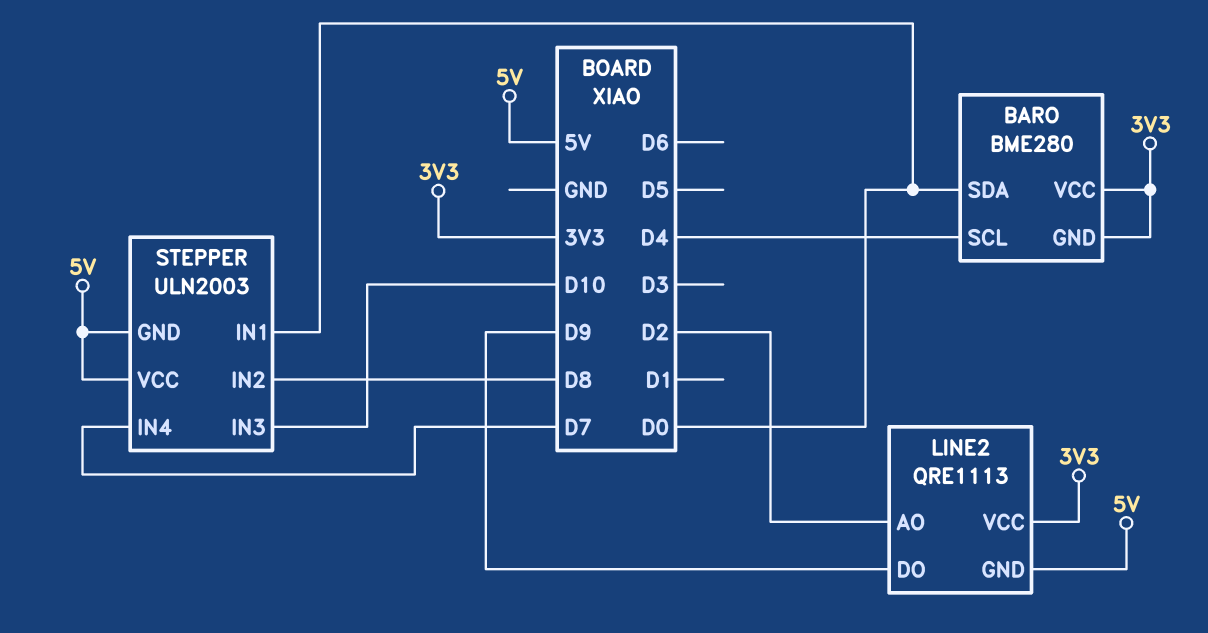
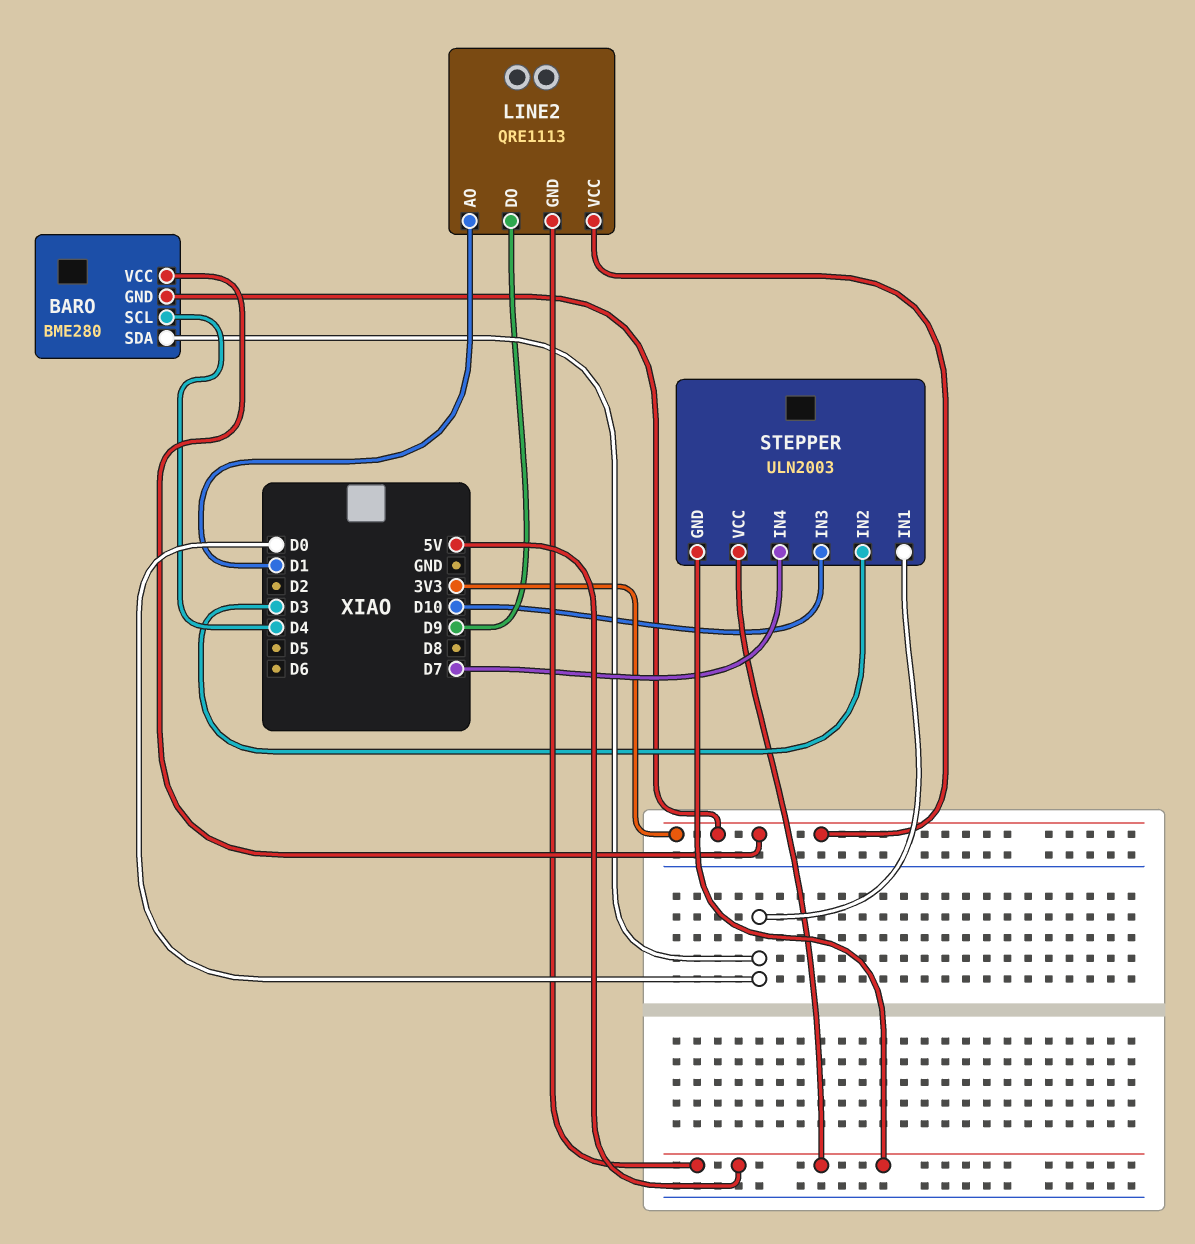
LINE2 pin AO: D2 -> D1
STEPPER pin IN2: D8 -> D3

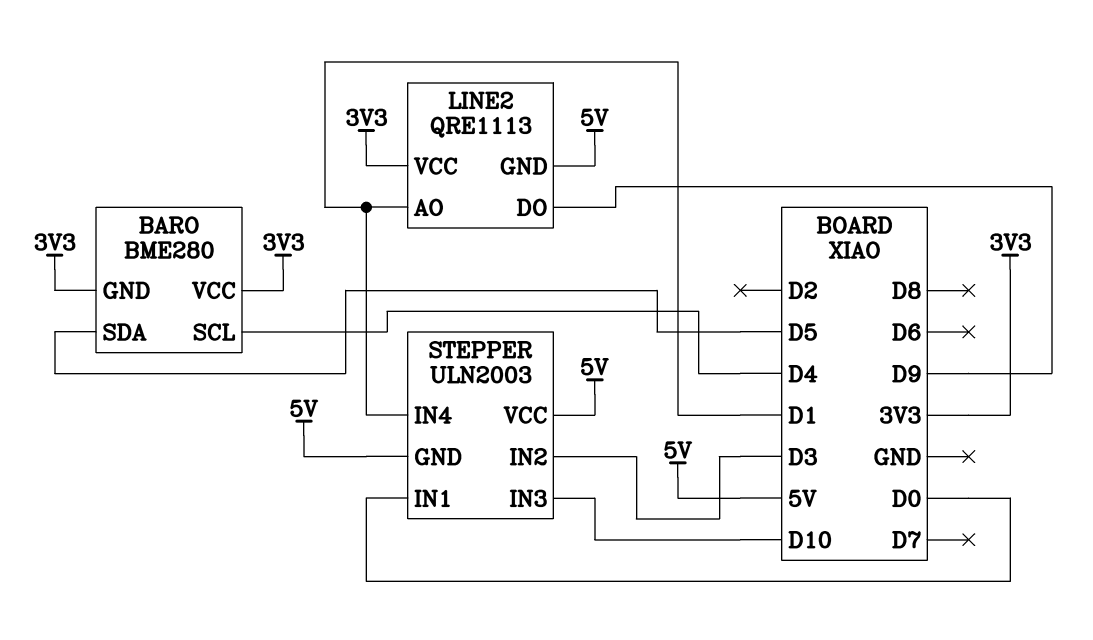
BARO pin SDA: D0 -> D5
STEPPER pin IN4: D7 -> D1

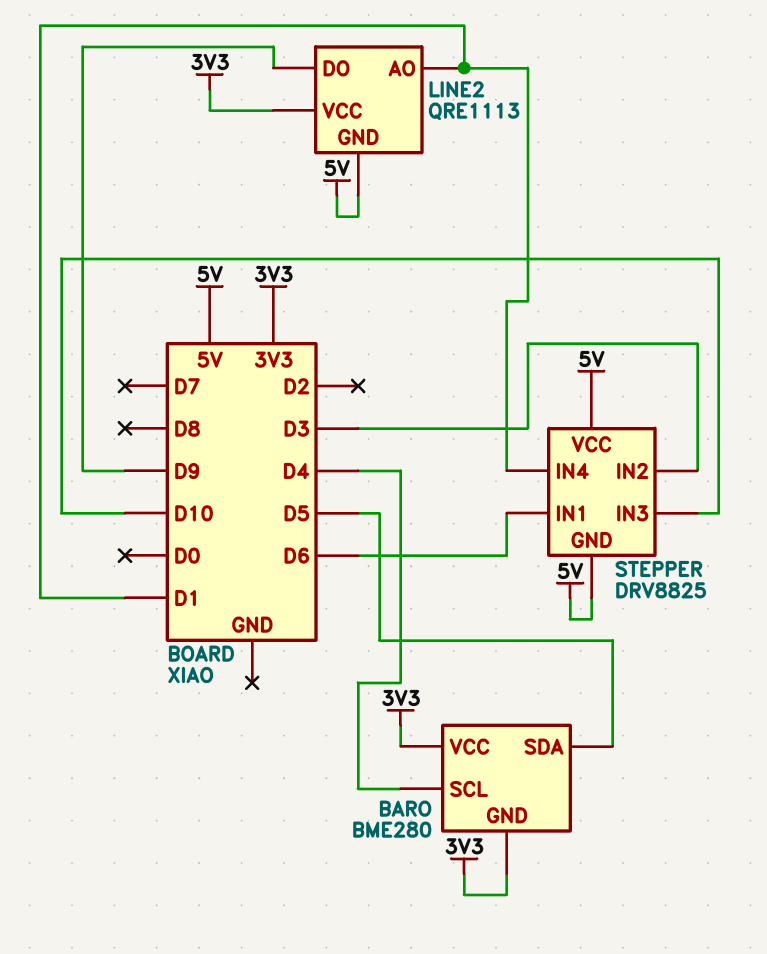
STEPPER: ULN2003 -> DRV8825
STEPPER pin IN1: D0 -> D6

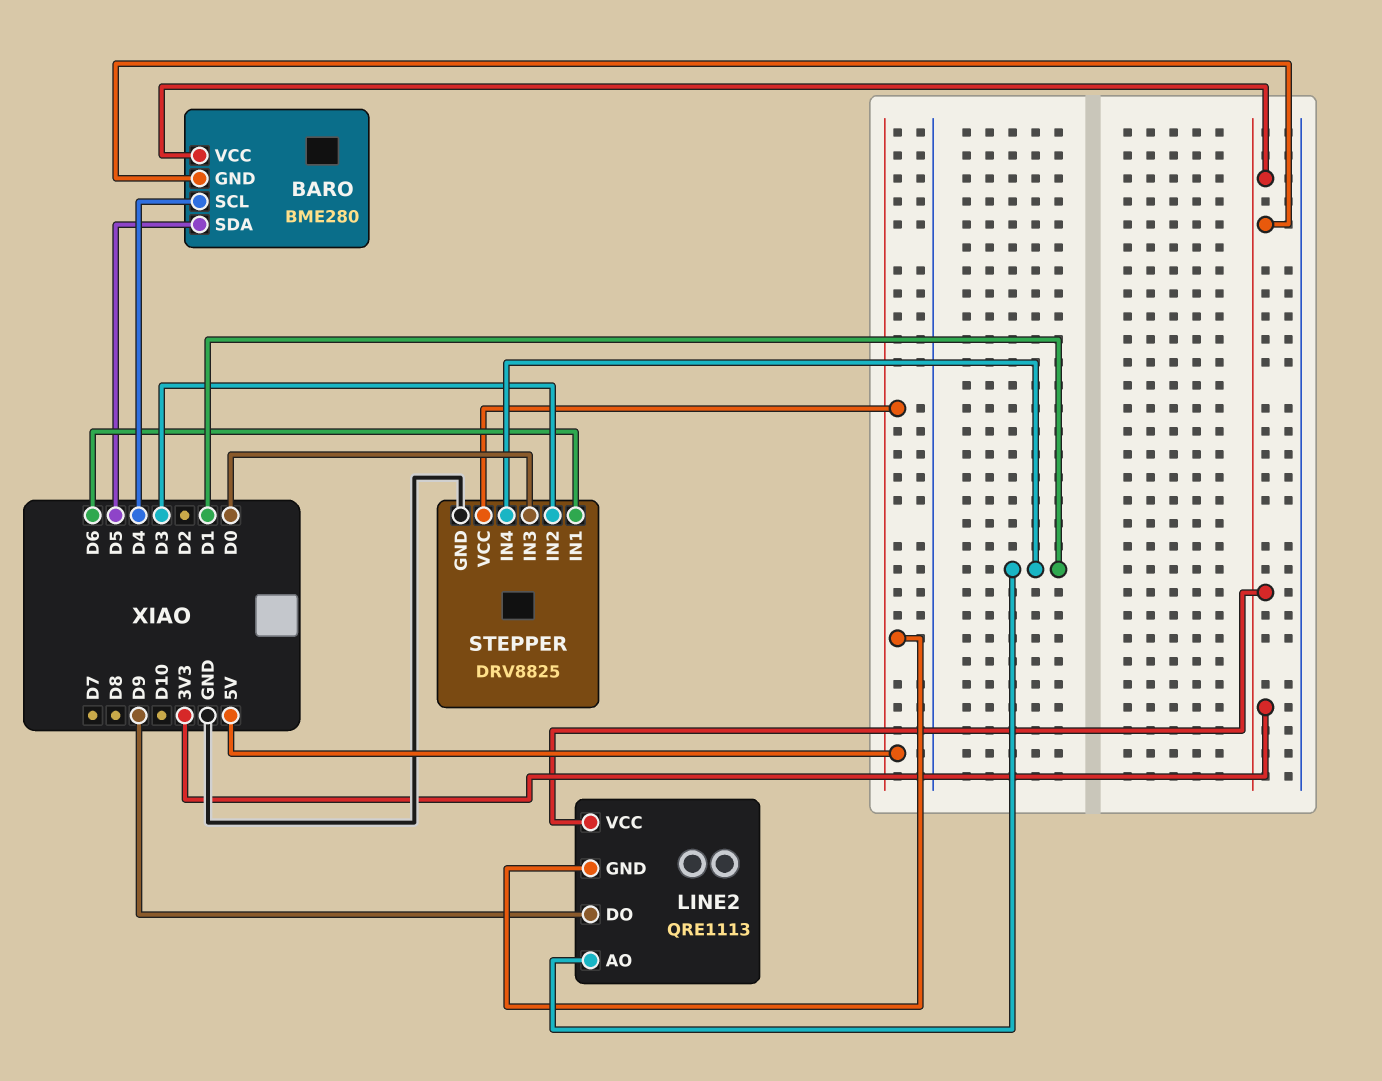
STEPPER pin GND: 5V -> GND
STEPPER pin IN3: D10 -> D0

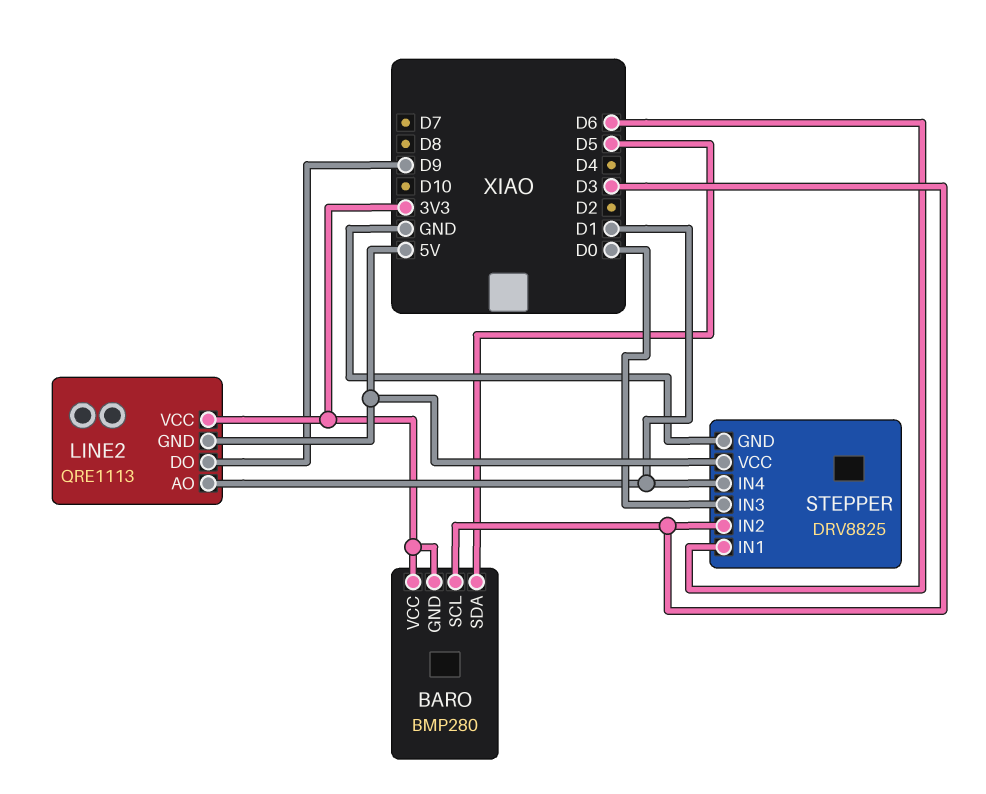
BARO: BME280 -> BMP280
BARO pin SCL: D4 -> D3

